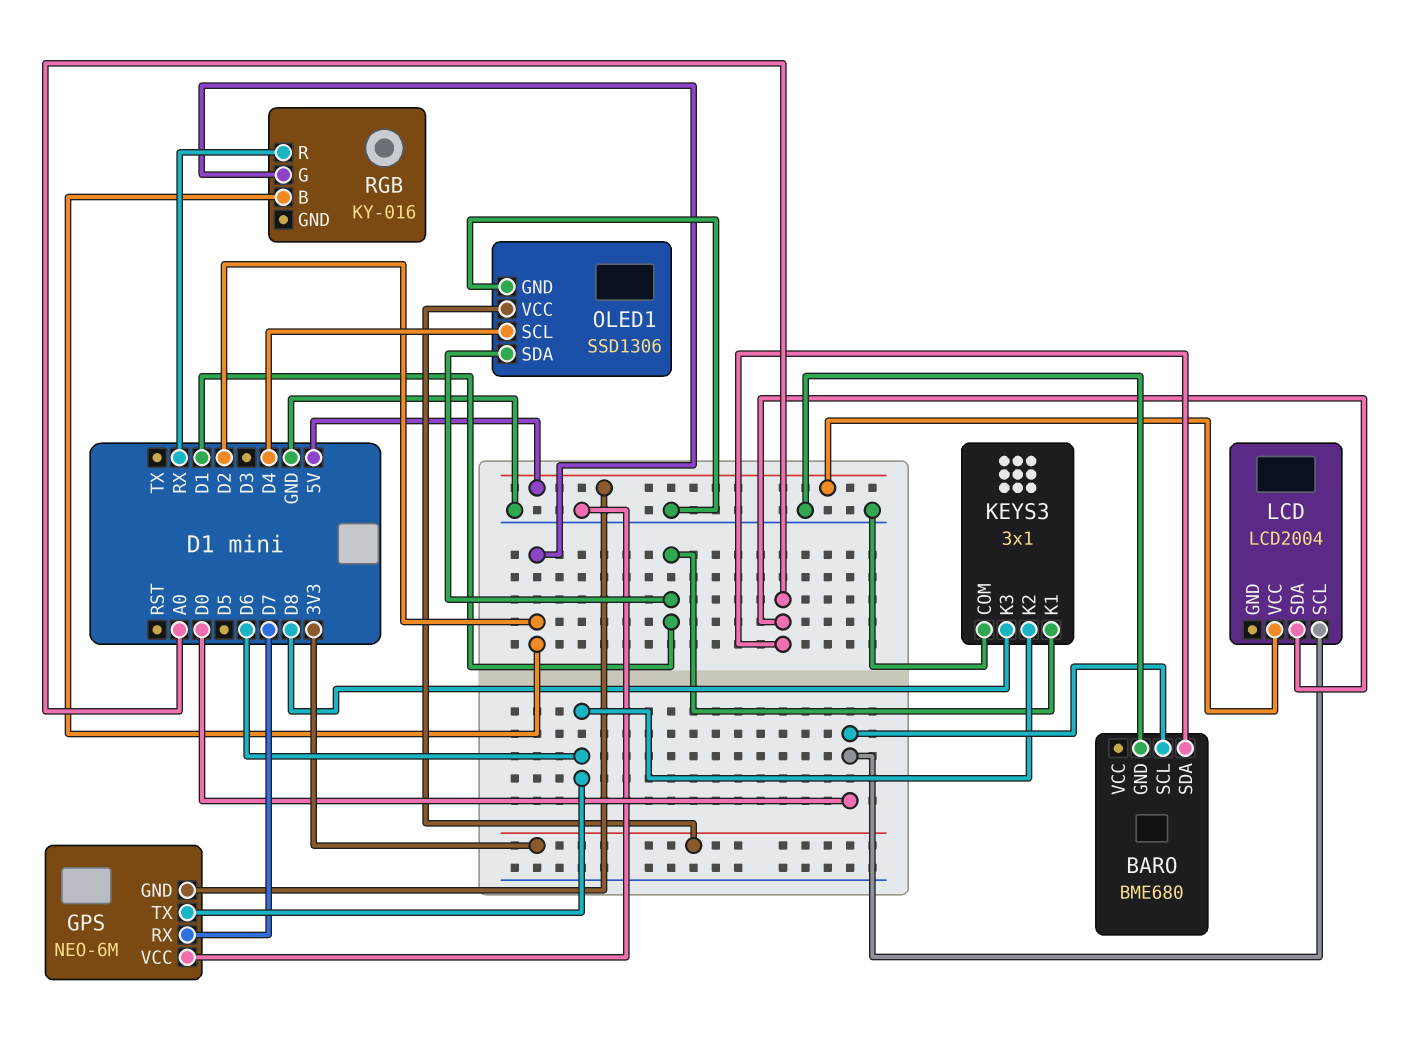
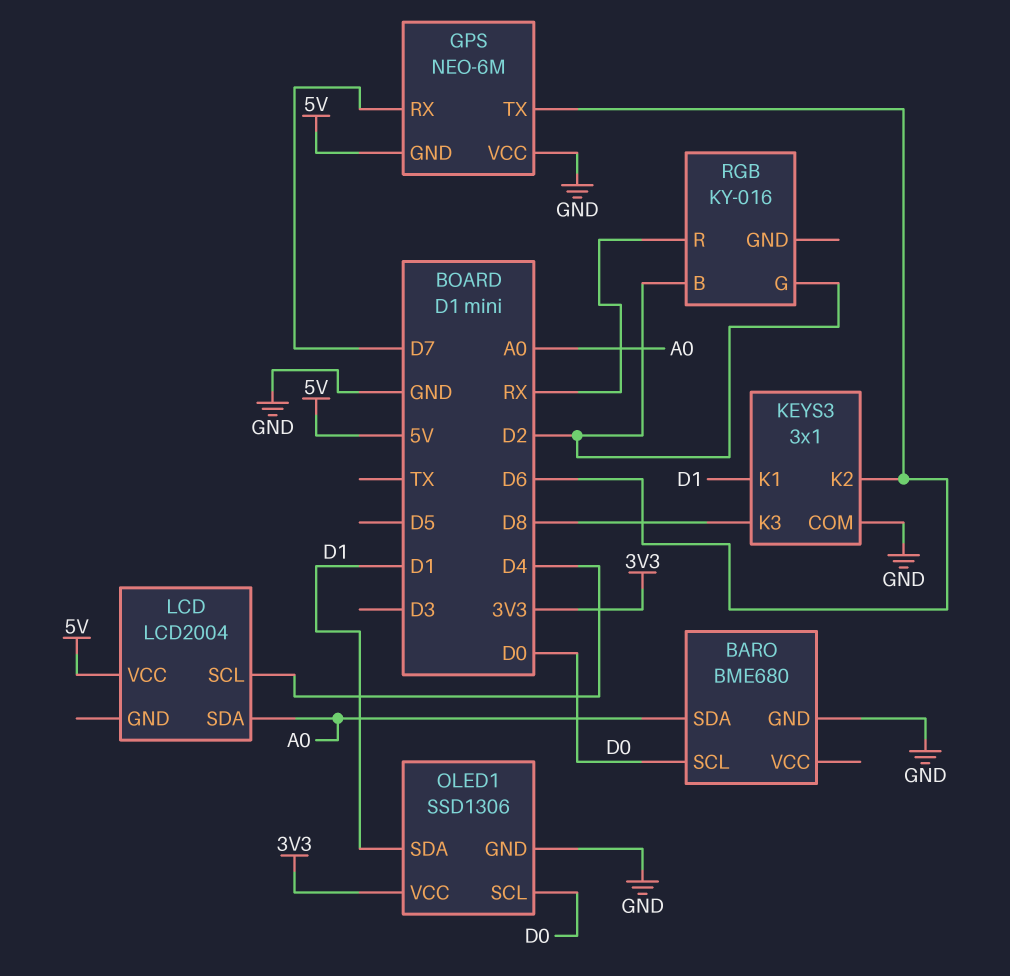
LCD pin SCL: D0 -> D4
OLED1 pin SCL: D4 -> D0

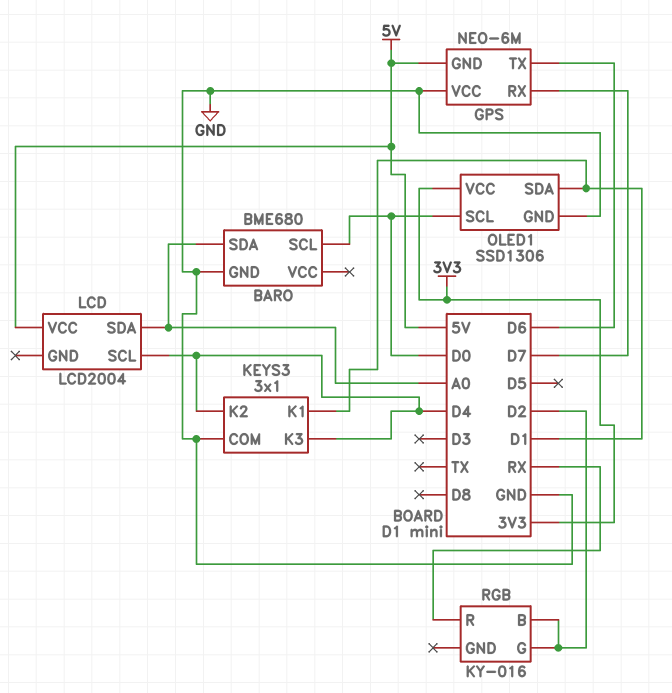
KEYS3 pin K2: D6 -> D4
KEYS3 pin K3: D8 -> D4

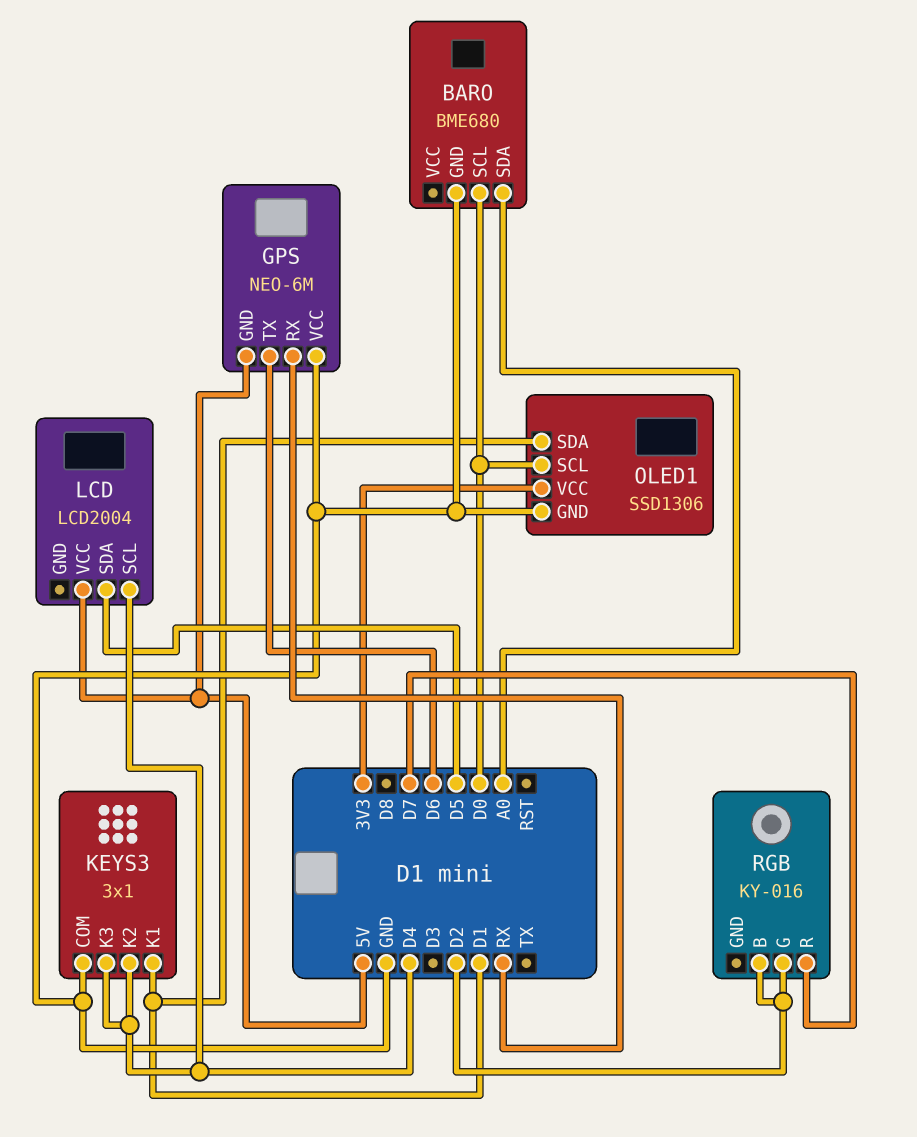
GPS pin RX: D7 -> RX
LCD pin SDA: A0 -> D5
RGB pin R: RX -> D7

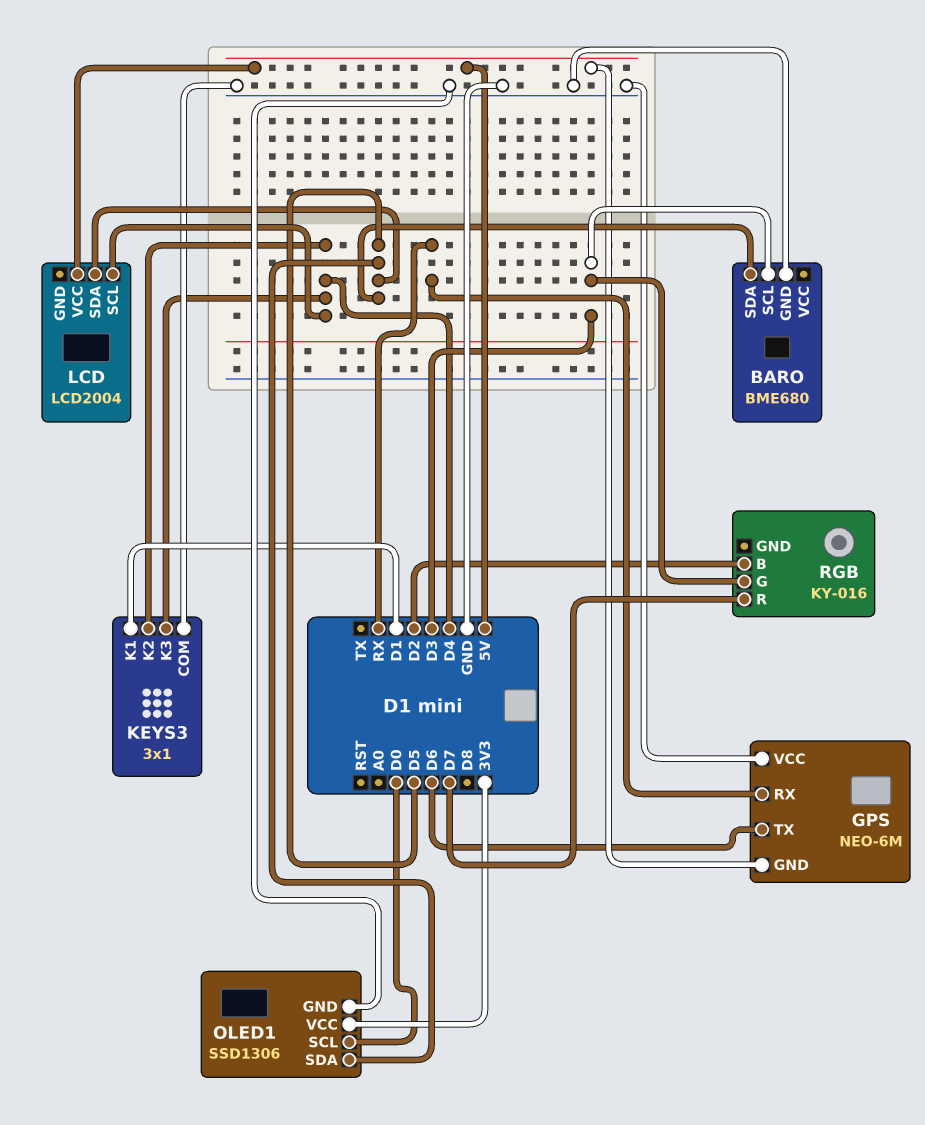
BARO pin SCL: D0 -> D3
BARO pin SDA: A0 -> D5
OLED1 pin SDA: D1 -> D5
RGB pin G: D2 -> D3

